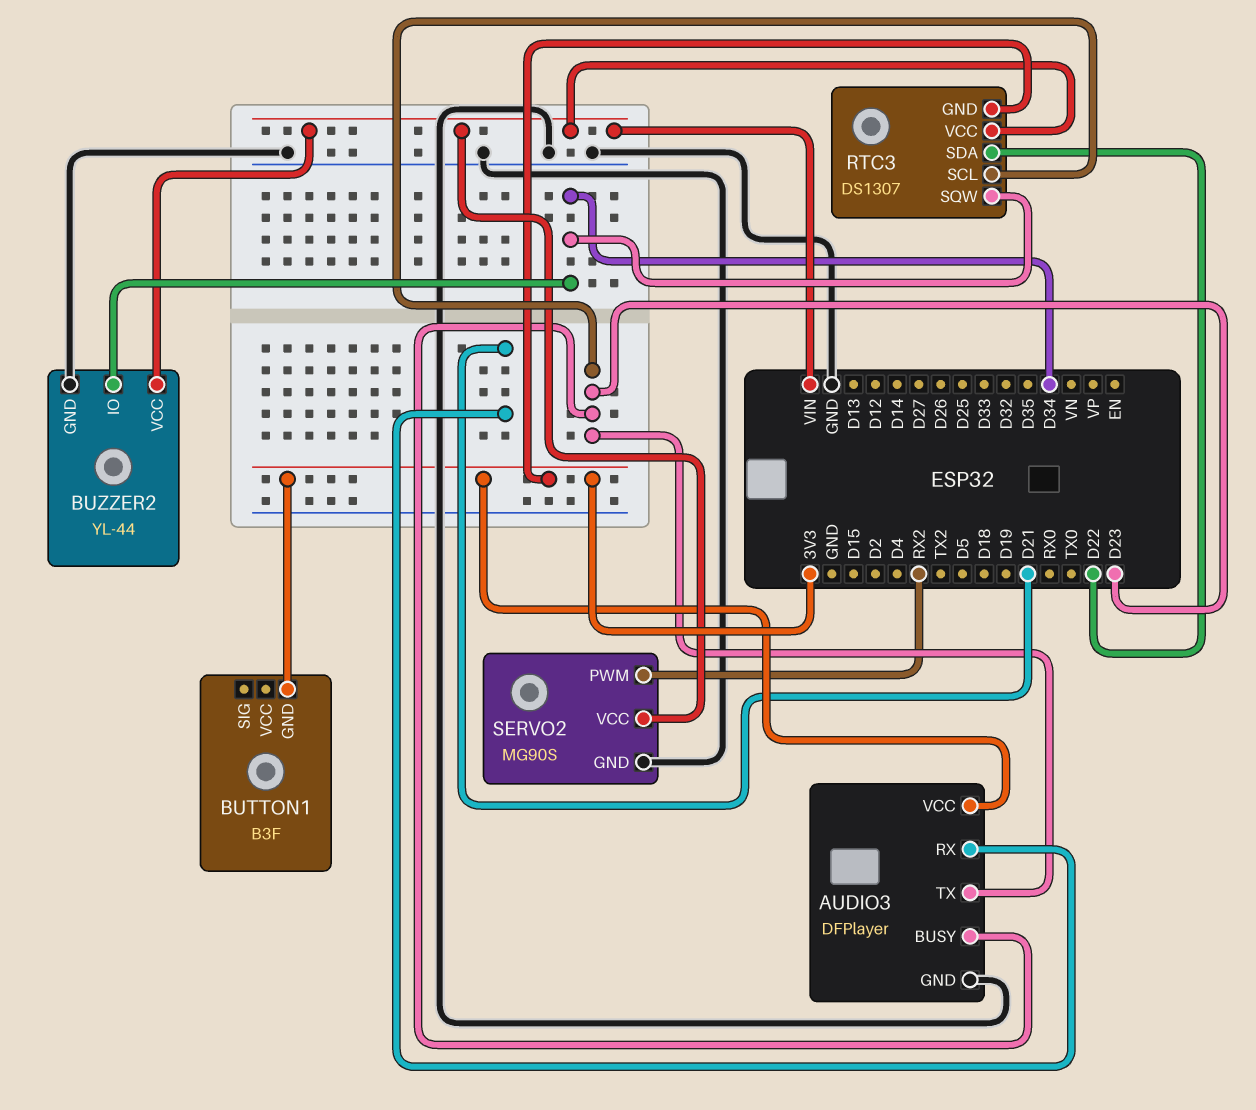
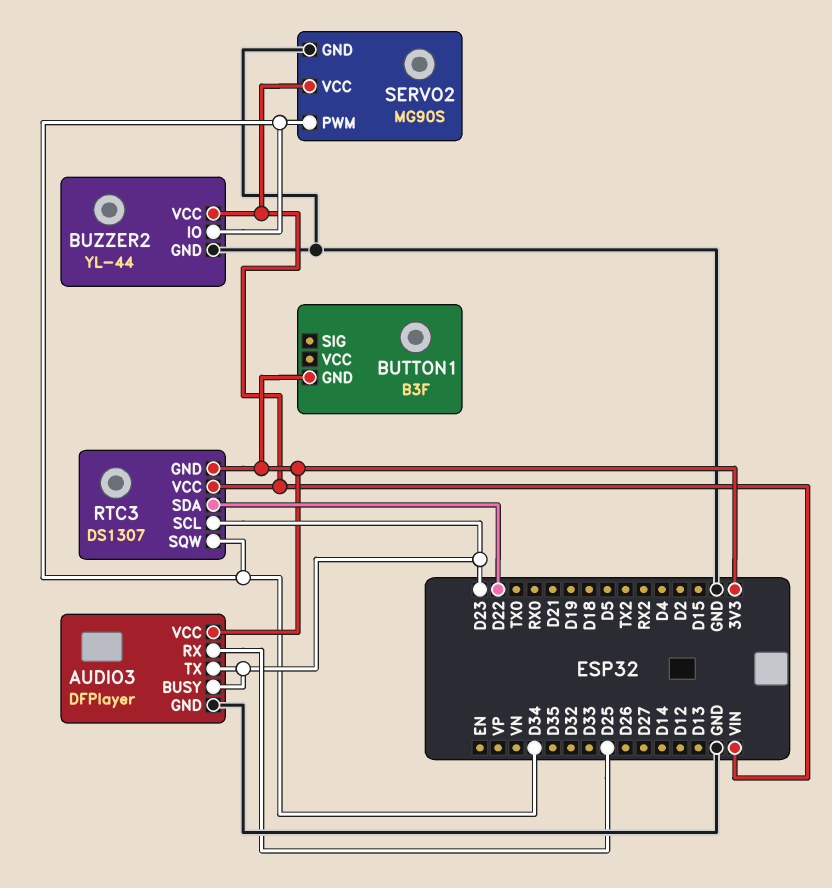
AUDIO3 pin RX: D21 -> D25
SERVO2 pin PWM: RX2 -> D34

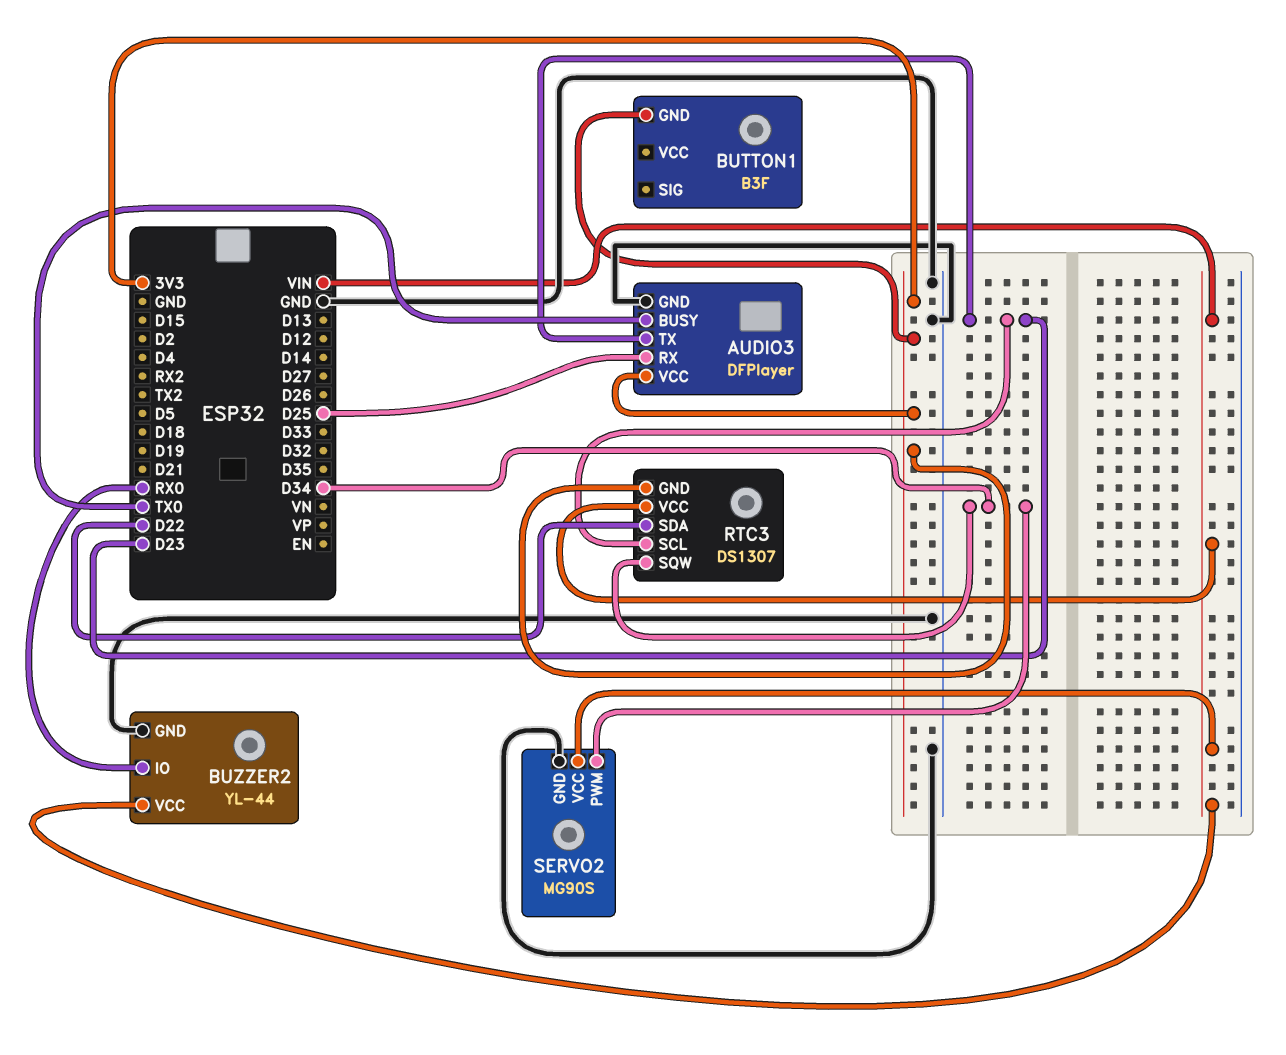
AUDIO3 pin BUSY: D23 -> TX0
BUZZER2 pin IO: D34 -> RX0

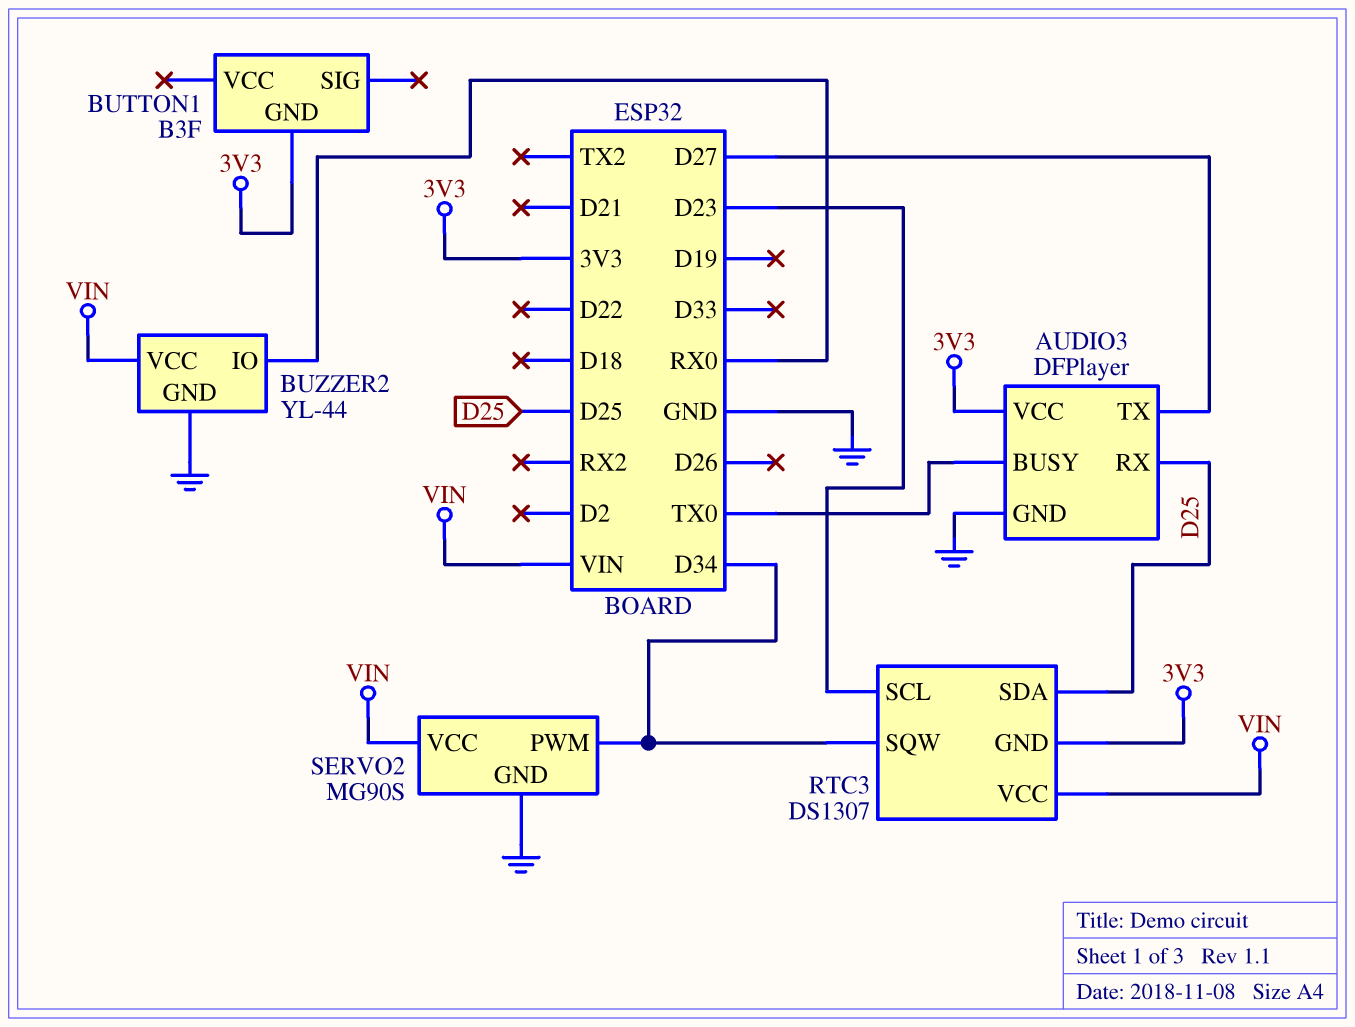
AUDIO3 pin TX: D23 -> D27
RTC3 pin SDA: D22 -> D25

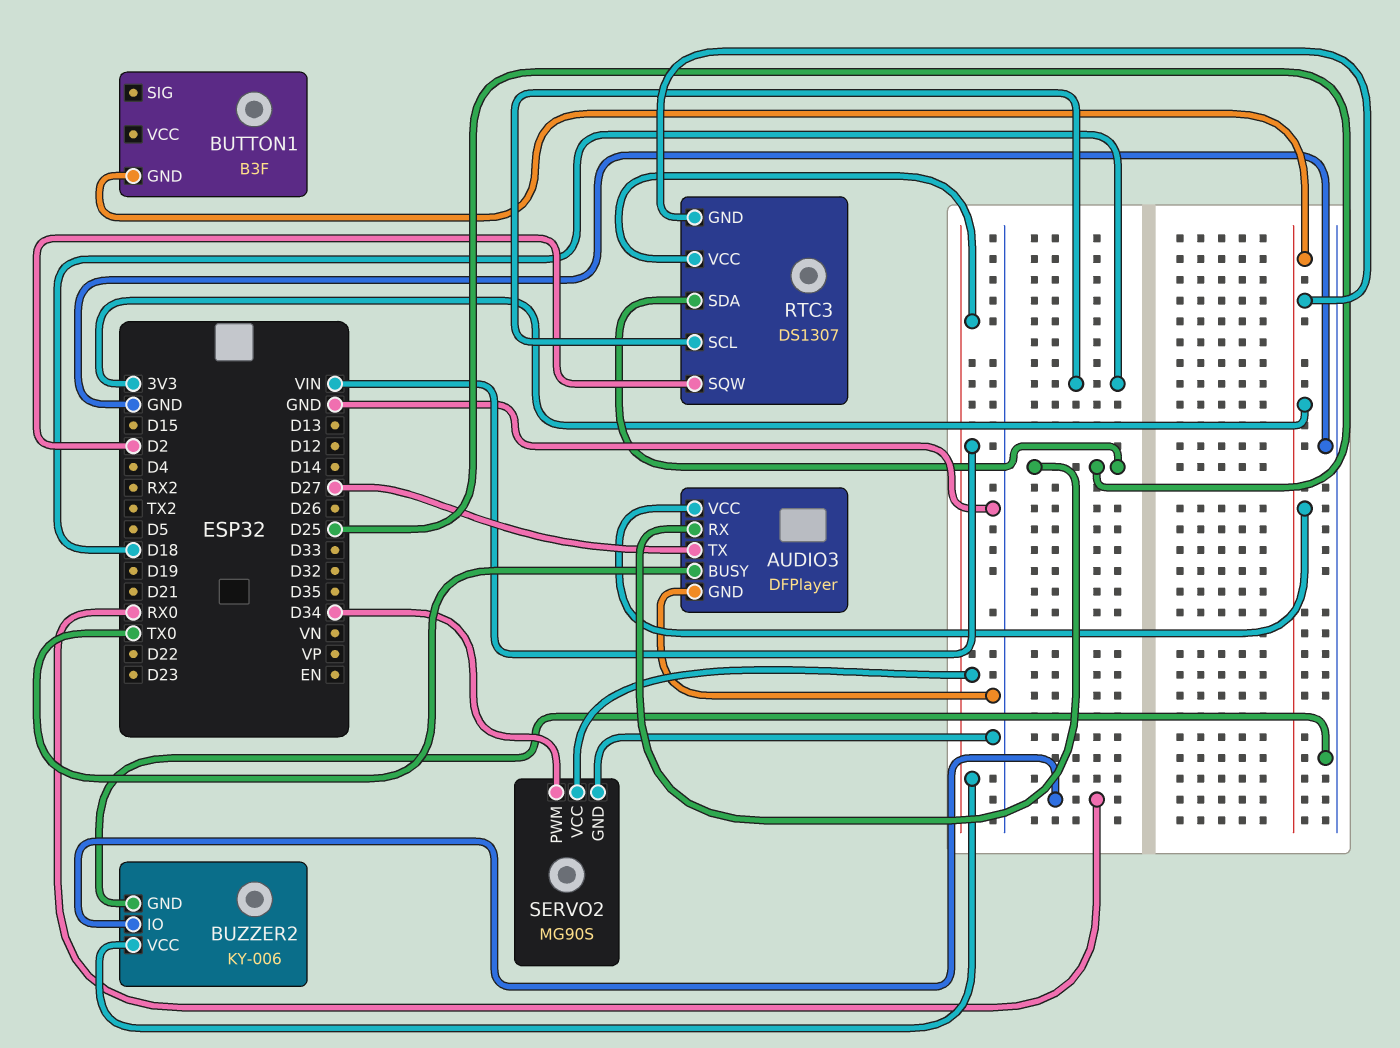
BUZZER2: YL-44 -> KY-006
RTC3 pin SCL: D23 -> D18
RTC3 pin SQW: D34 -> D2

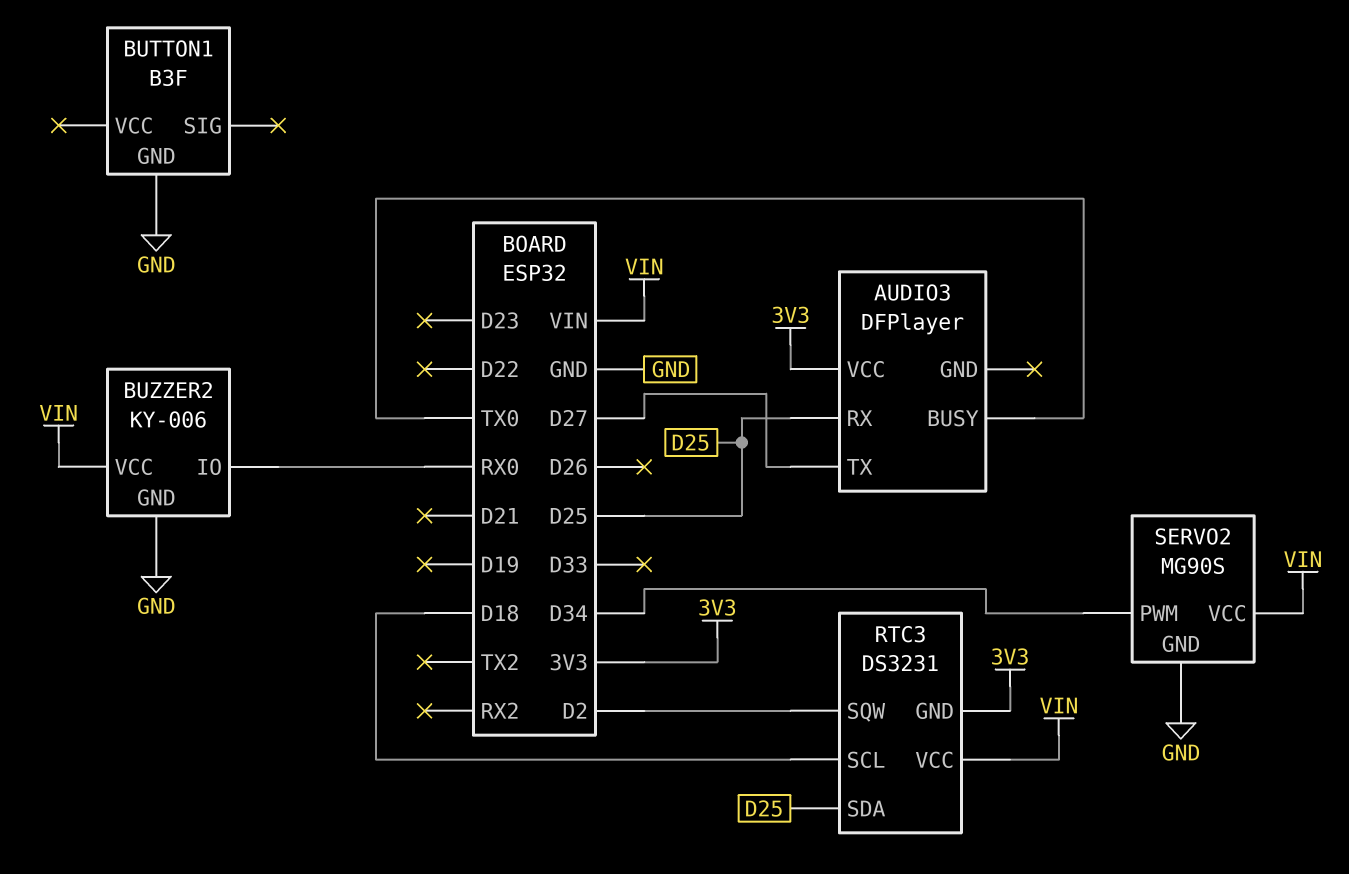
AUDIO3 pin GND: GND -> none
BUTTON1 pin GND: 3V3 -> GND
RTC3: DS1307 -> DS3231

